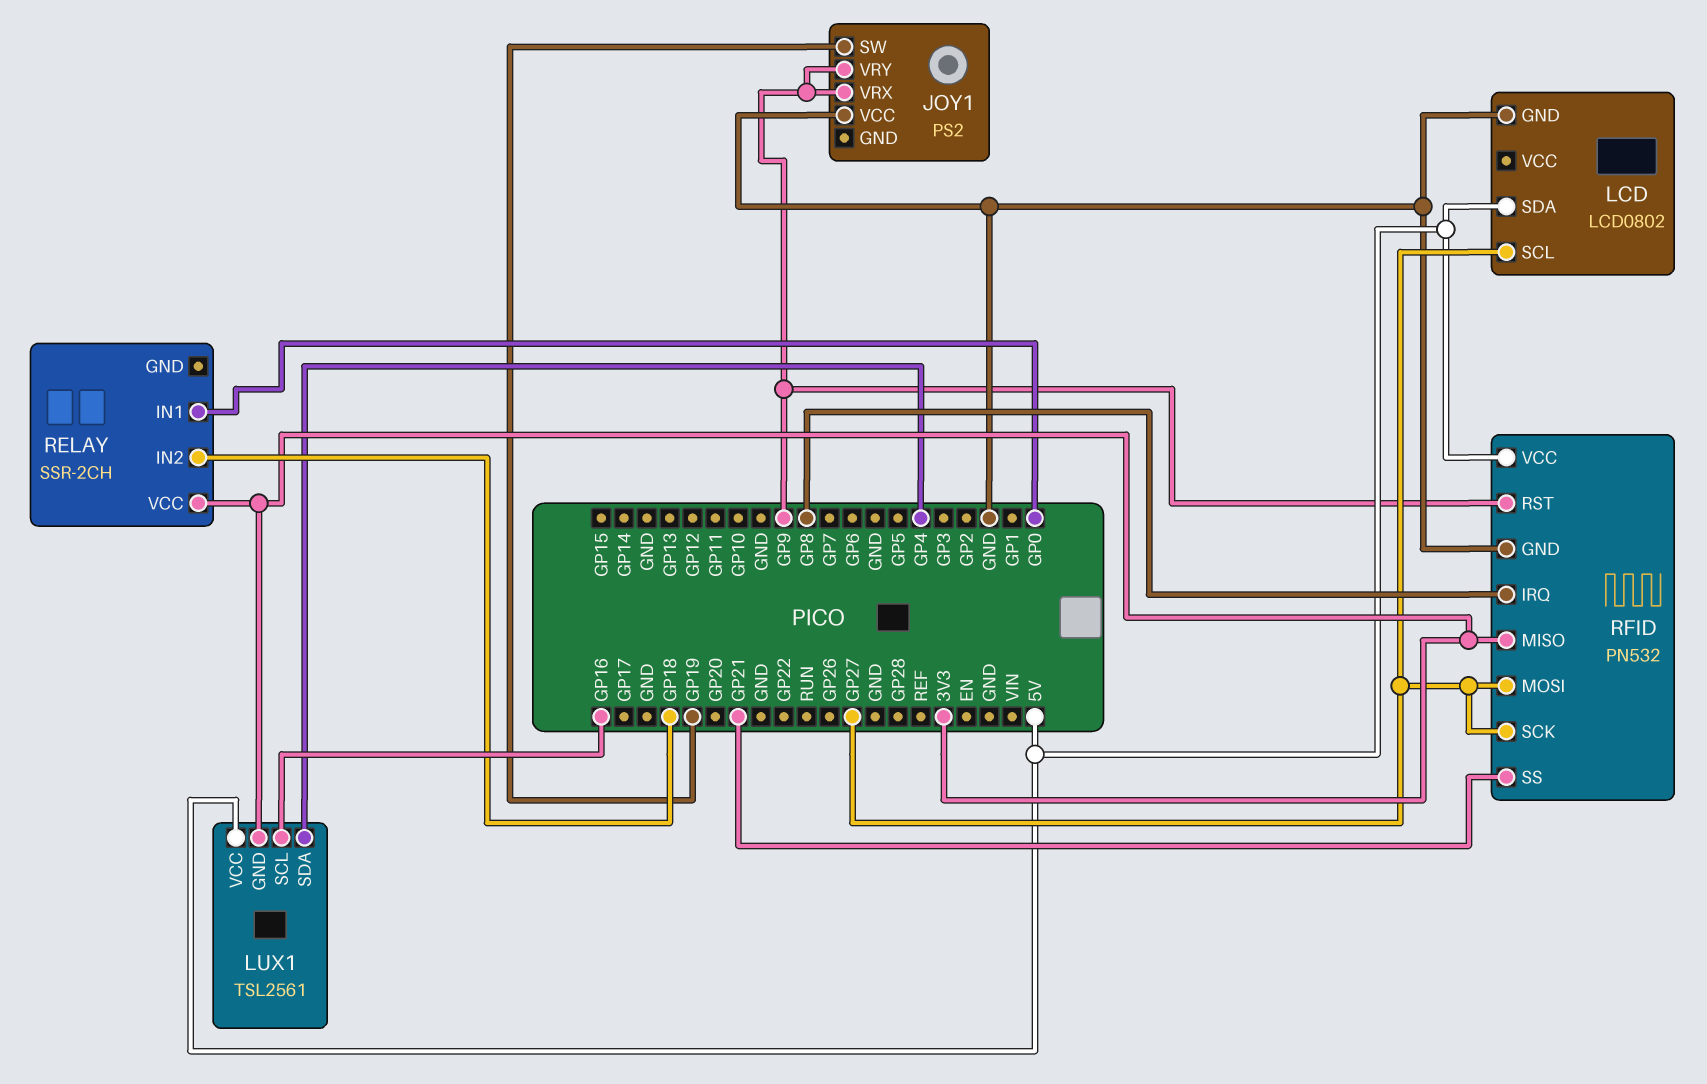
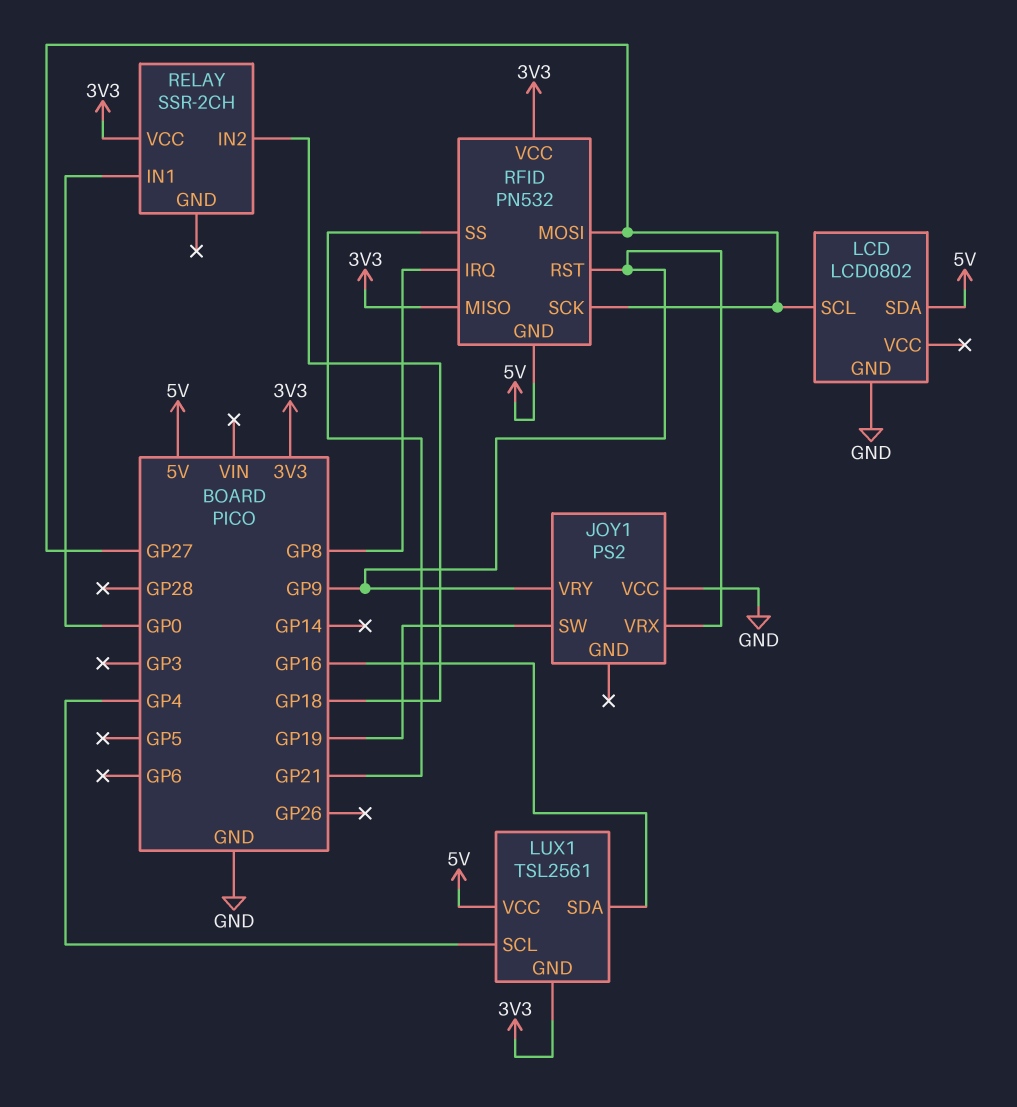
LUX1 pin SCL: GP16 -> GP4
LUX1 pin SDA: GP4 -> GP16
RFID pin GND: GND -> 5V
RFID pin VCC: 5V -> 3V3

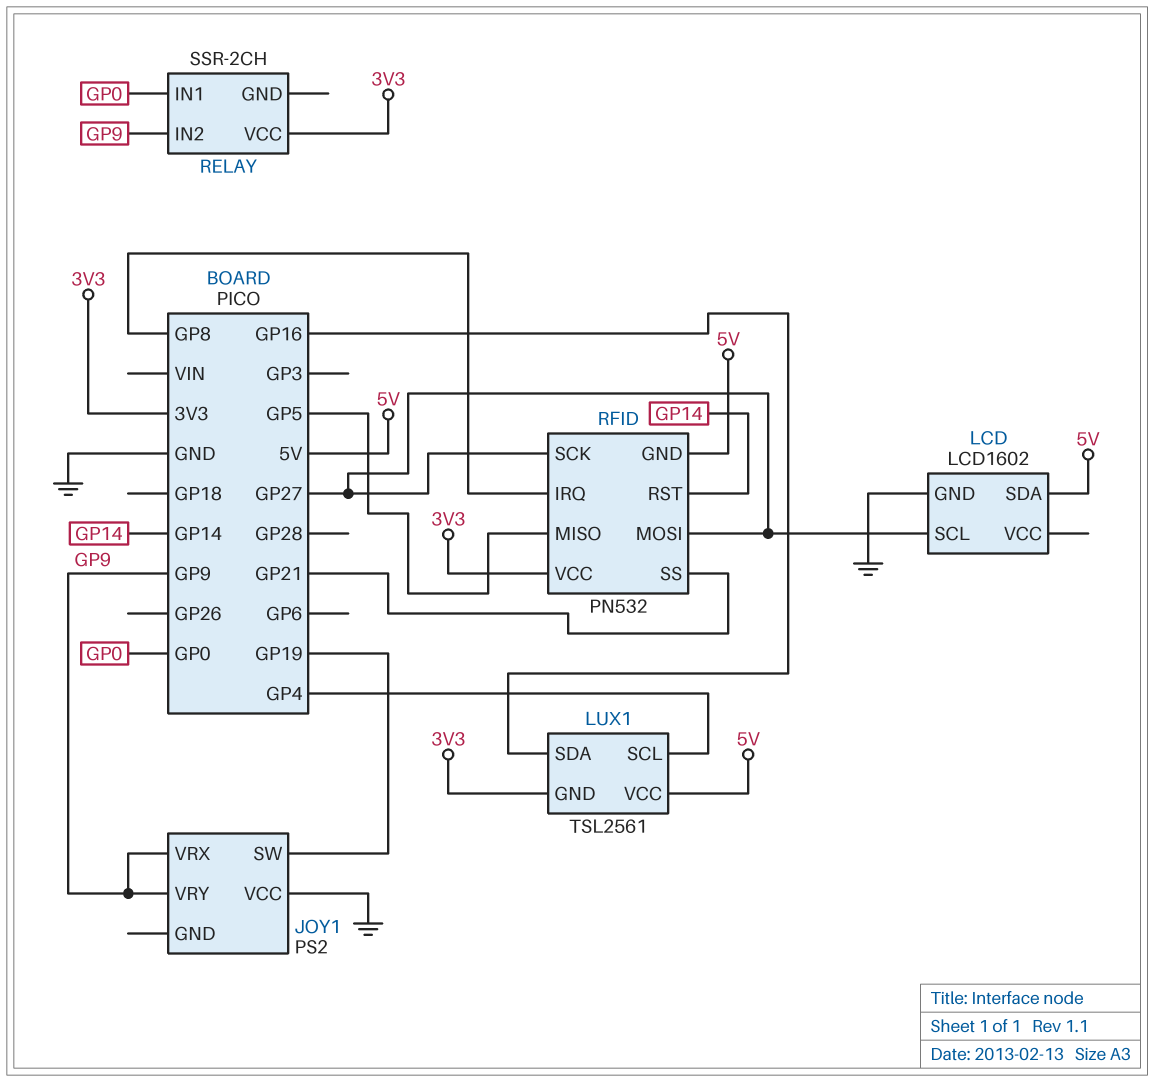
LCD: LCD0802 -> LCD1602
RELAY pin IN2: GP18 -> GP9
RFID pin MISO: 3V3 -> GP5
RFID pin RST: GP9 -> GP14

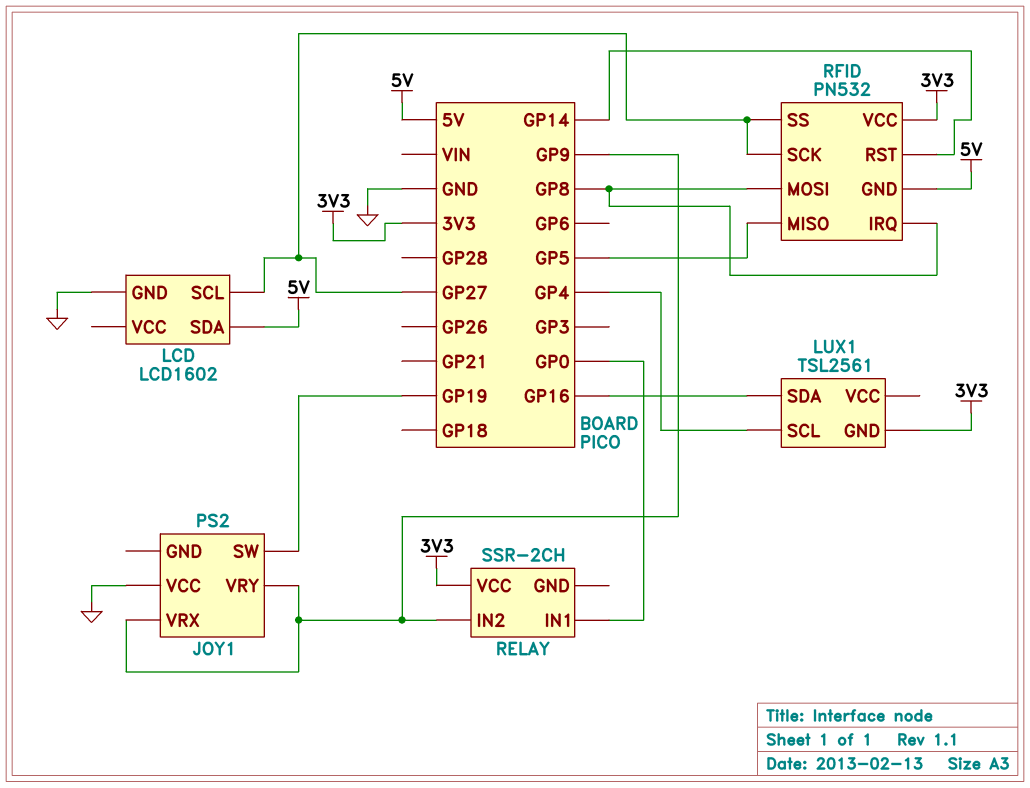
LUX1 pin VCC: 5V -> none
RFID pin MOSI: GP27 -> GP8
RFID pin SS: GP21 -> GP27

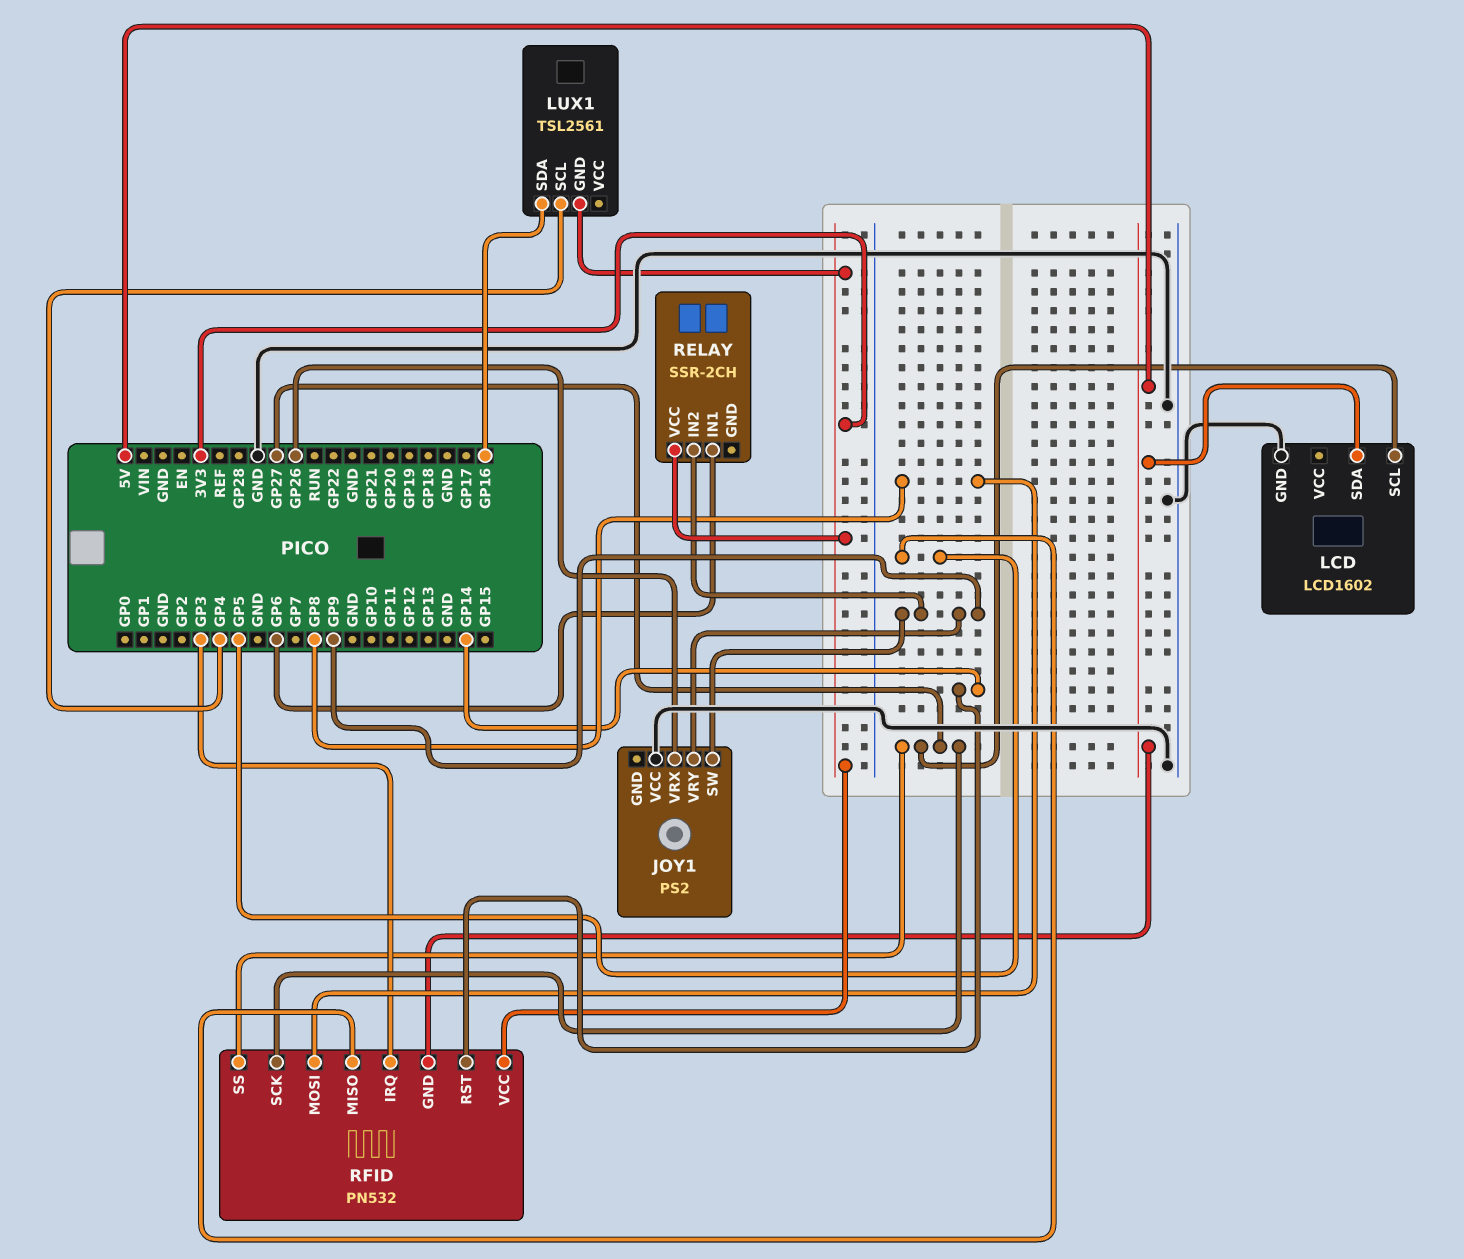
JOY1 pin SW: GP19 -> GP9
JOY1 pin VRX: GP9 -> GP26
RELAY pin IN1: GP0 -> GP6
RFID pin IRQ: GP8 -> GP3

